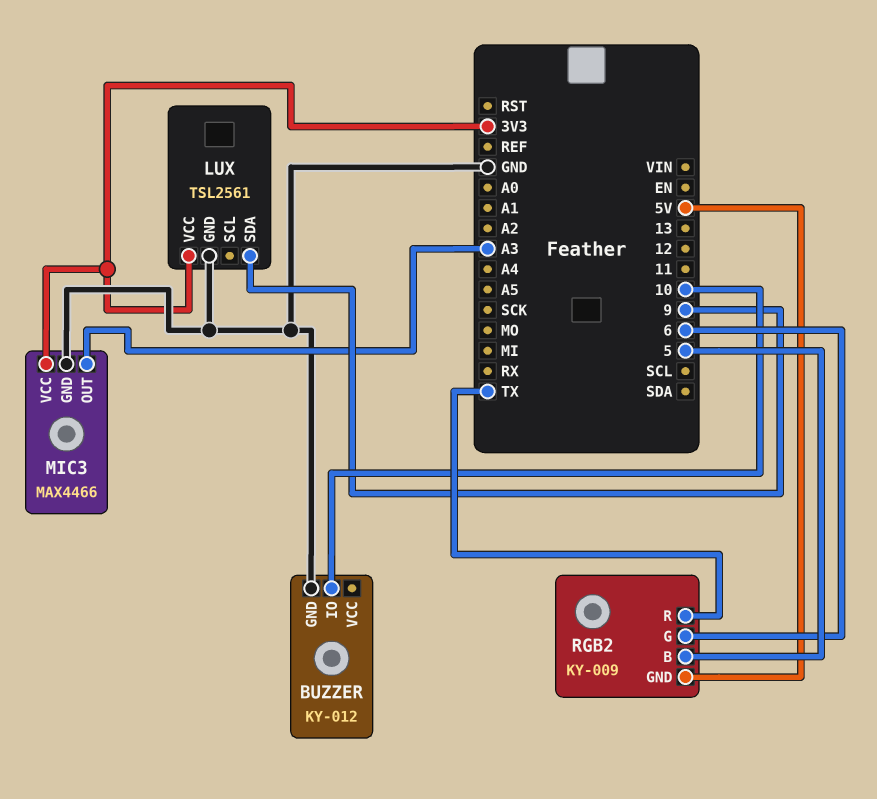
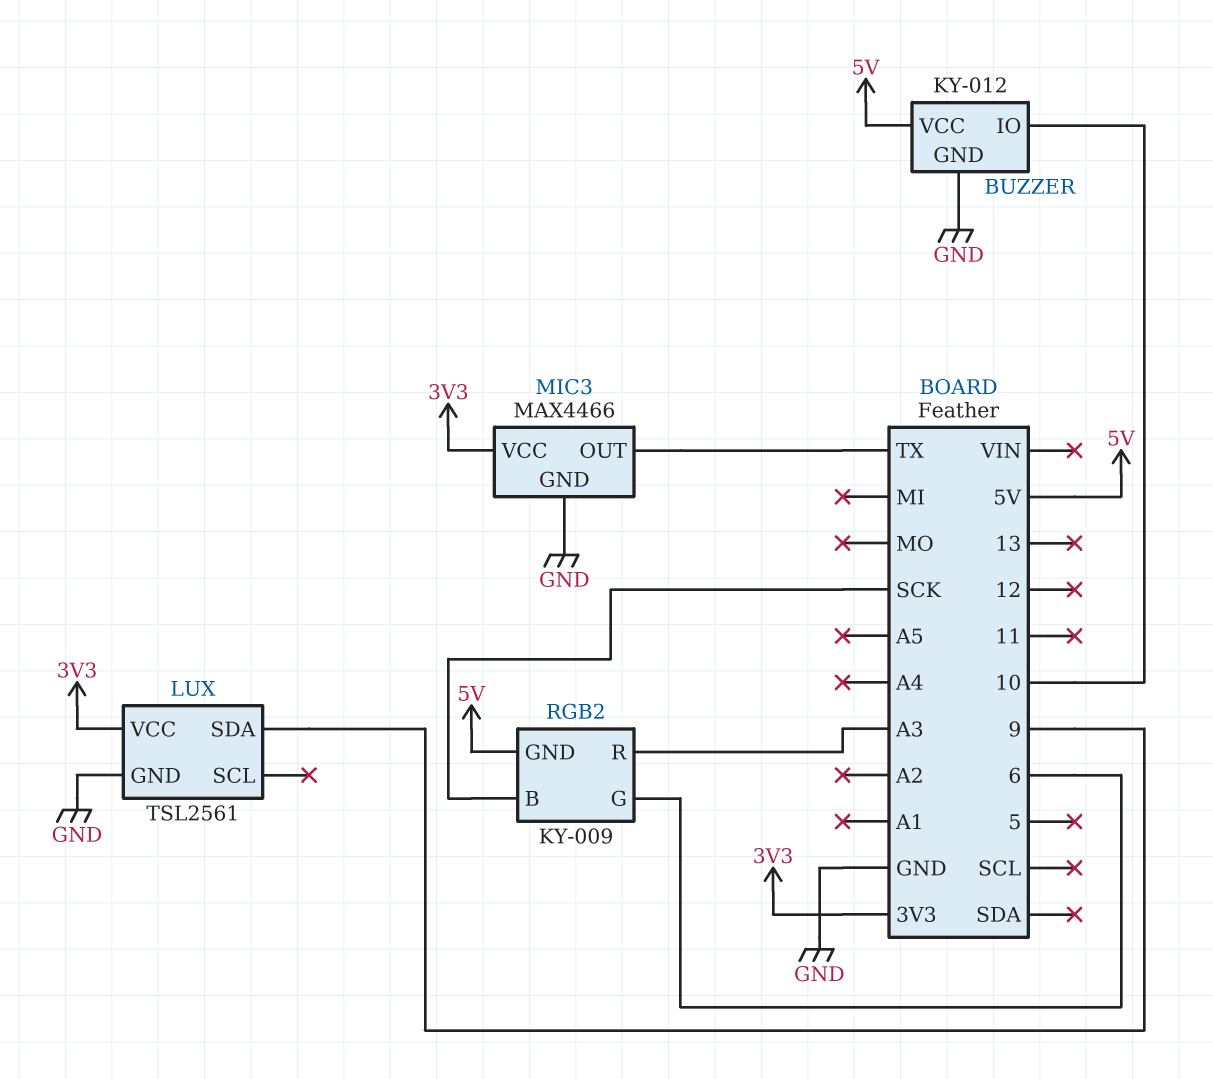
BUZZER pin VCC: none -> 5V
MIC3 pin OUT: A3 -> TX
RGB2 pin B: 5 -> SCK
RGB2 pin R: TX -> A3

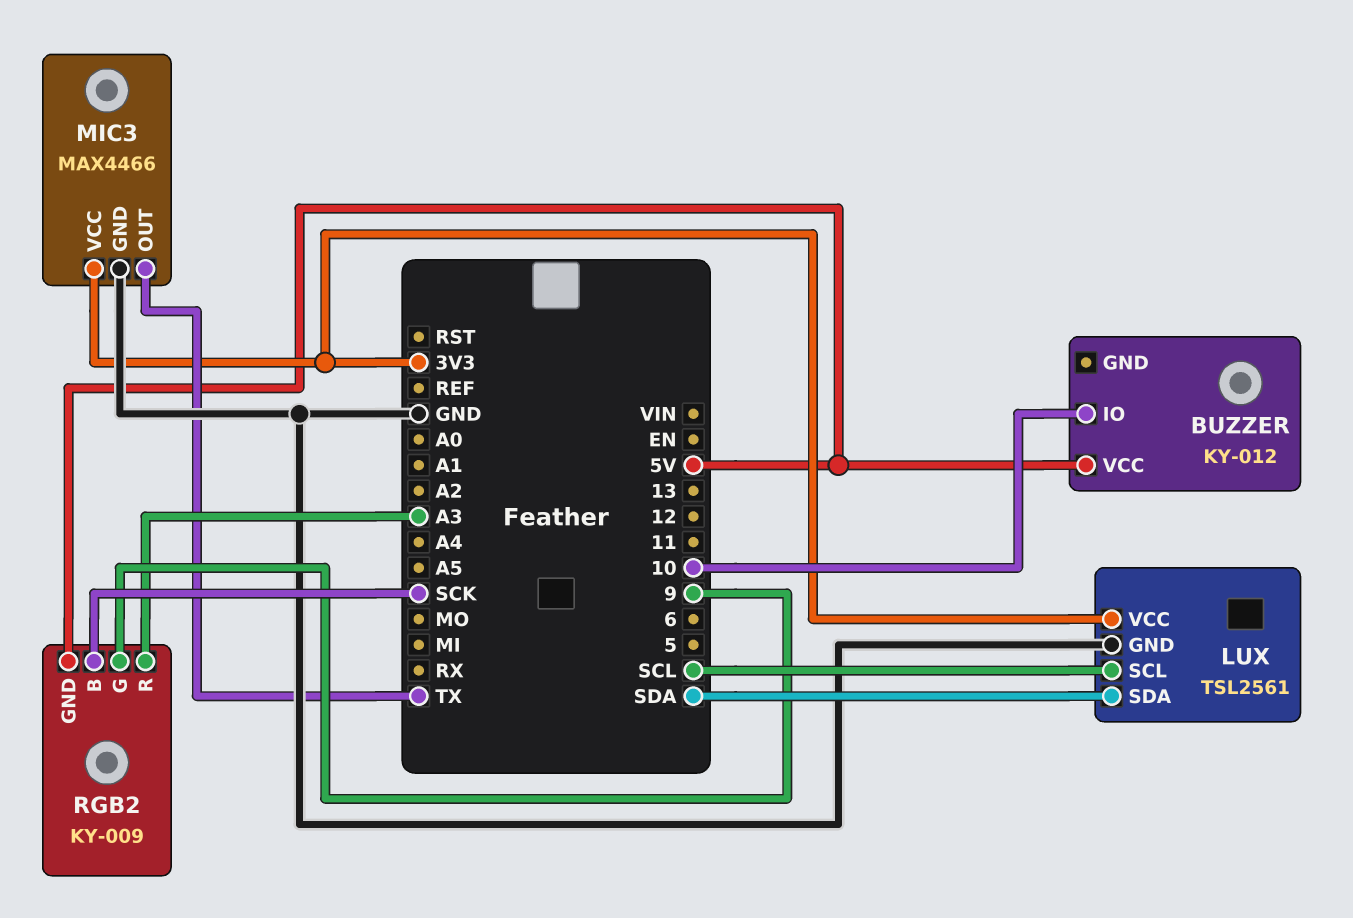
BUZZER pin GND: GND -> none
LUX pin SCL: none -> SCL
LUX pin SDA: 9 -> SDA
RGB2 pin G: 6 -> 9

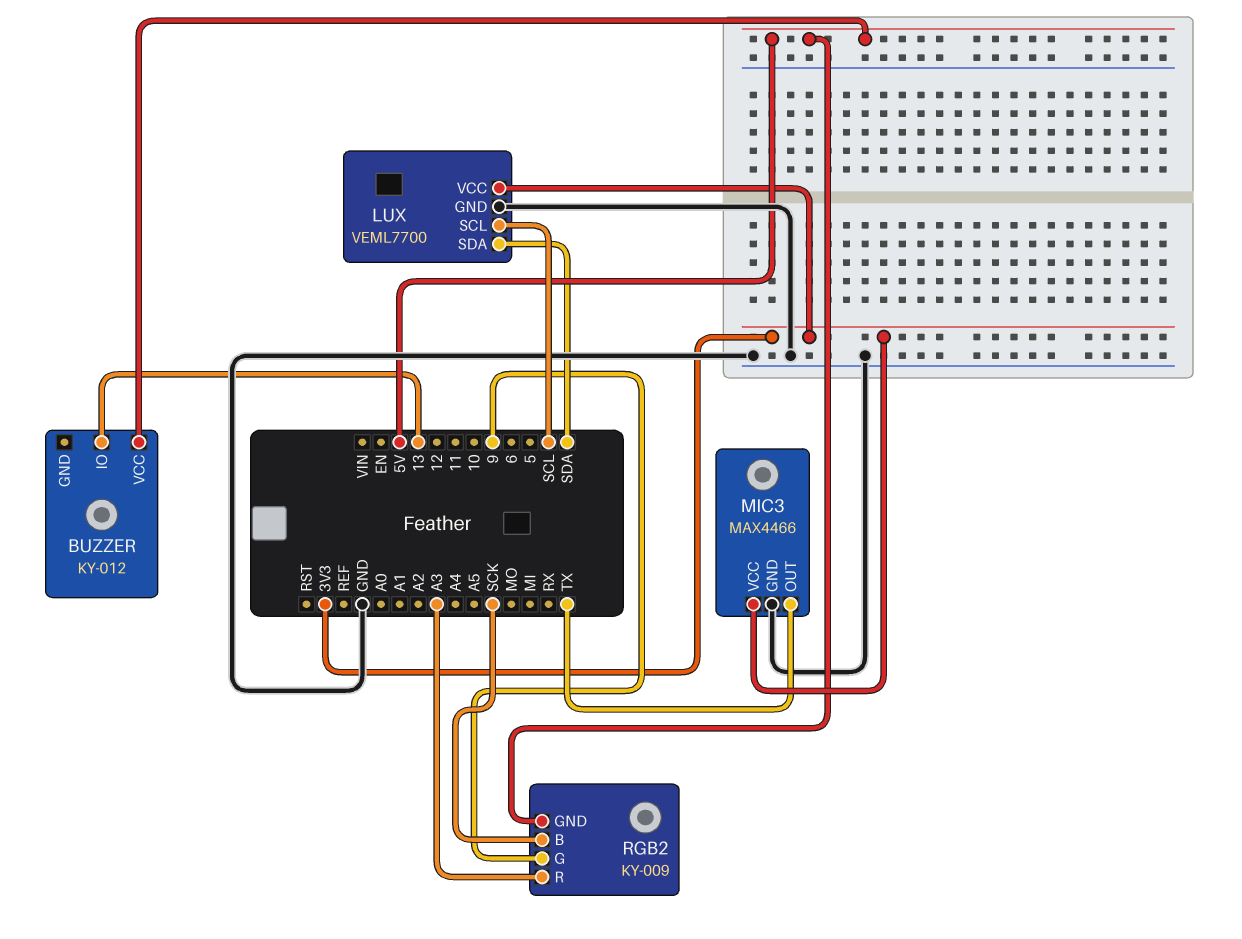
BUZZER pin IO: 10 -> 13
LUX: TSL2561 -> VEML7700

